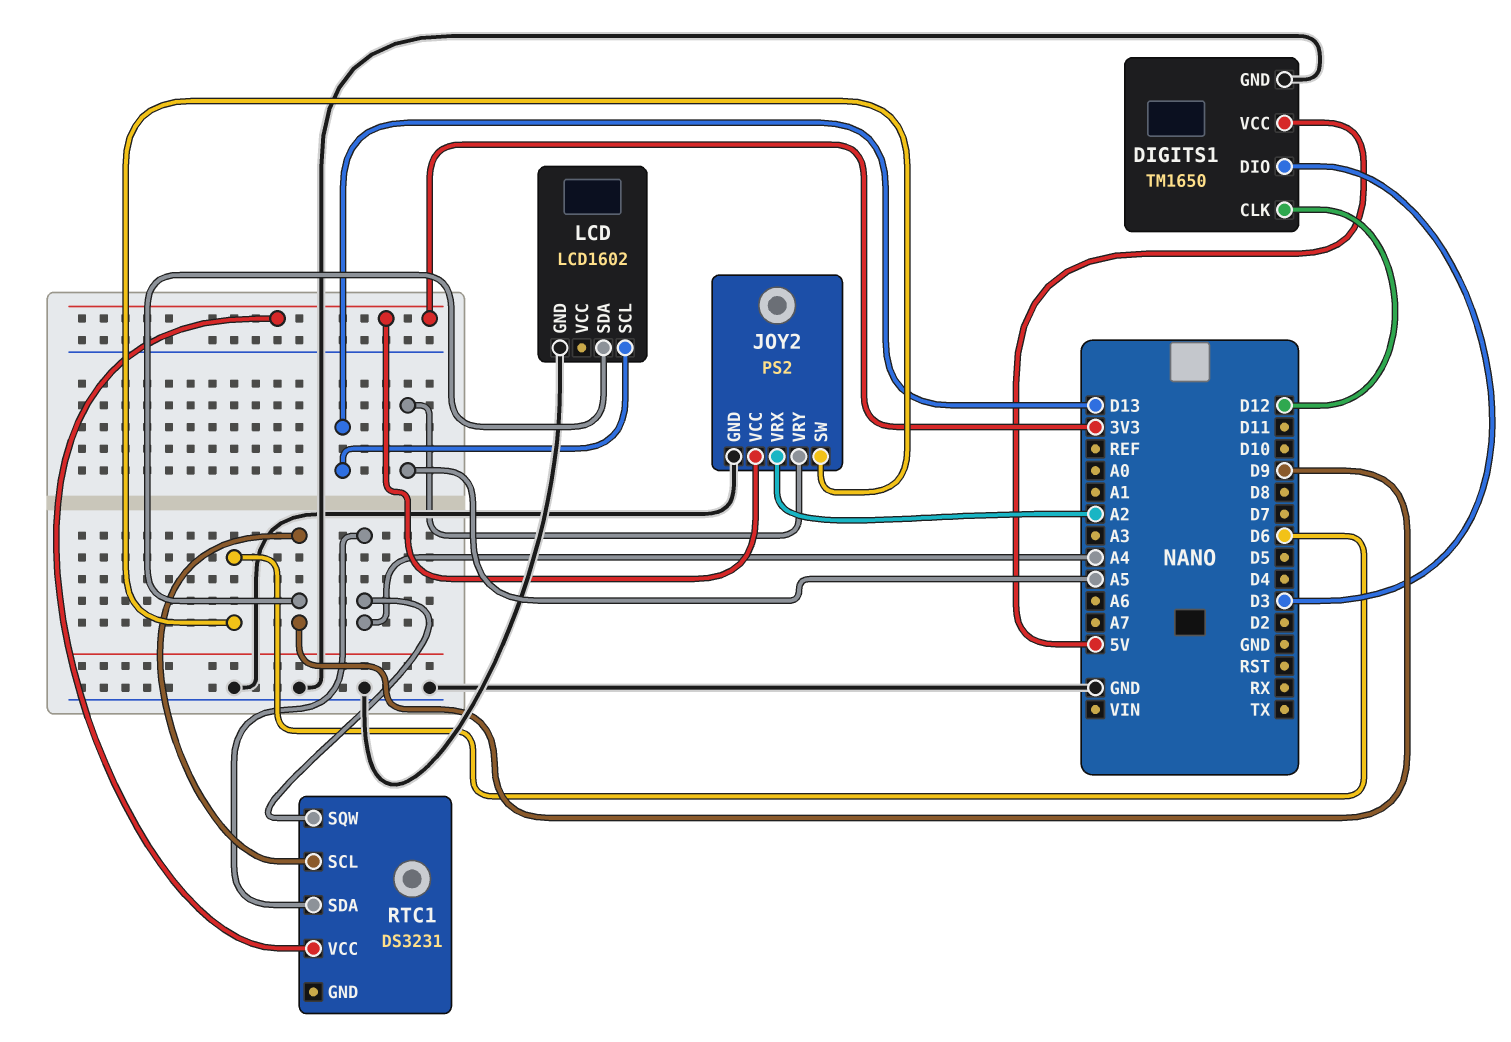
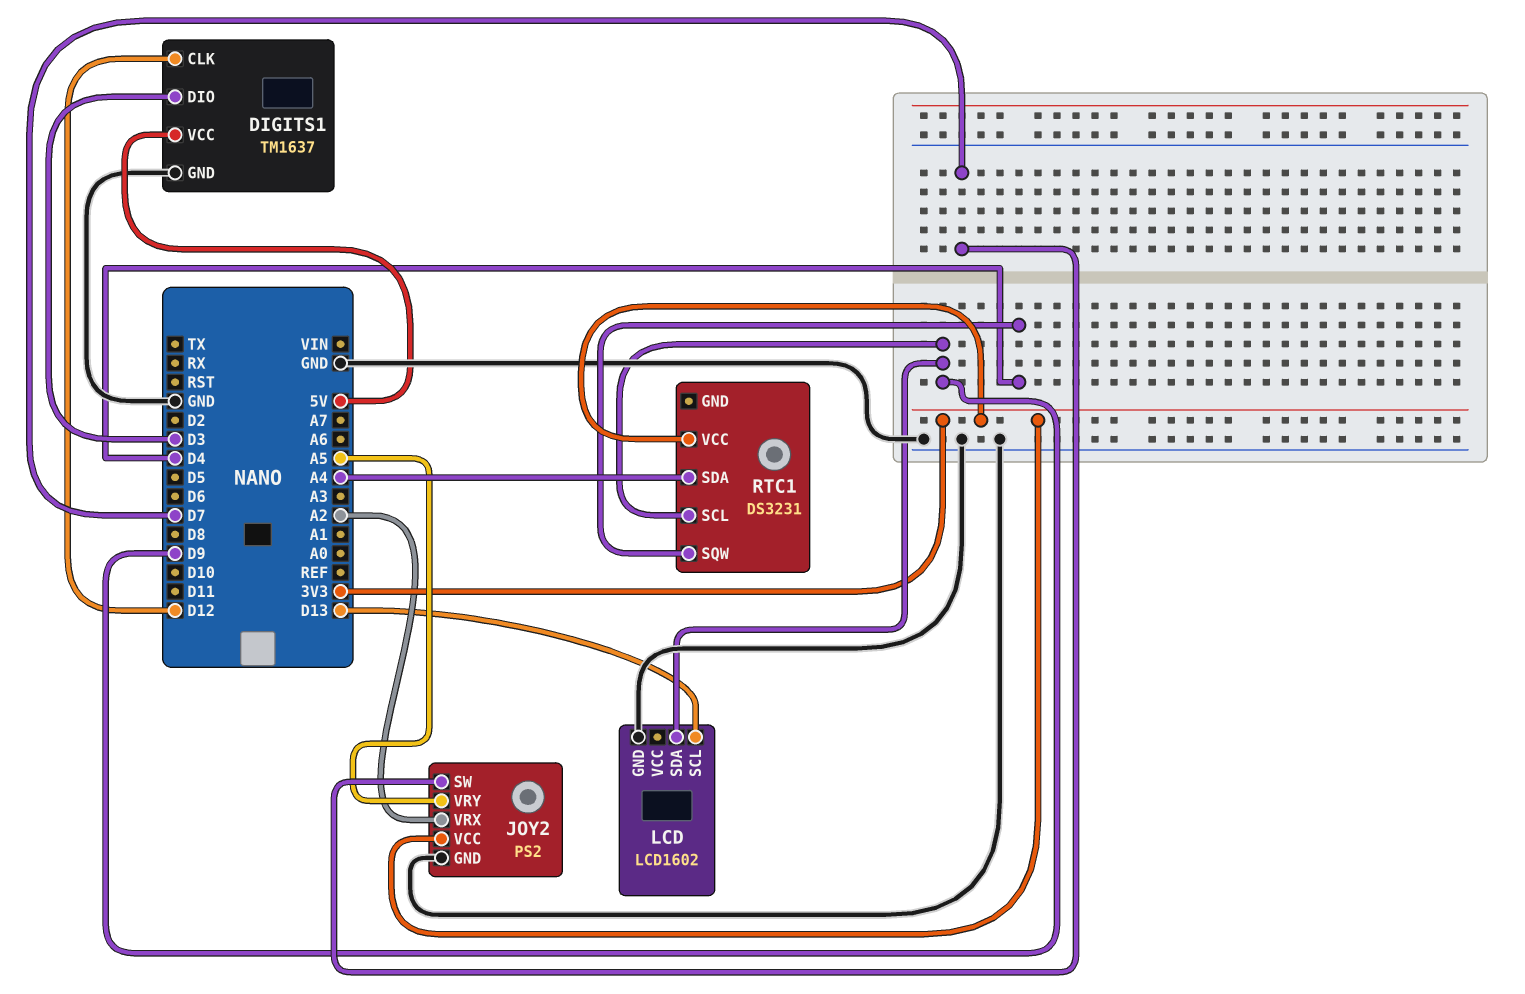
DIGITS1: TM1650 -> TM1637
JOY2 pin SW: D6 -> D7
RTC1 pin SQW: A4 -> D4

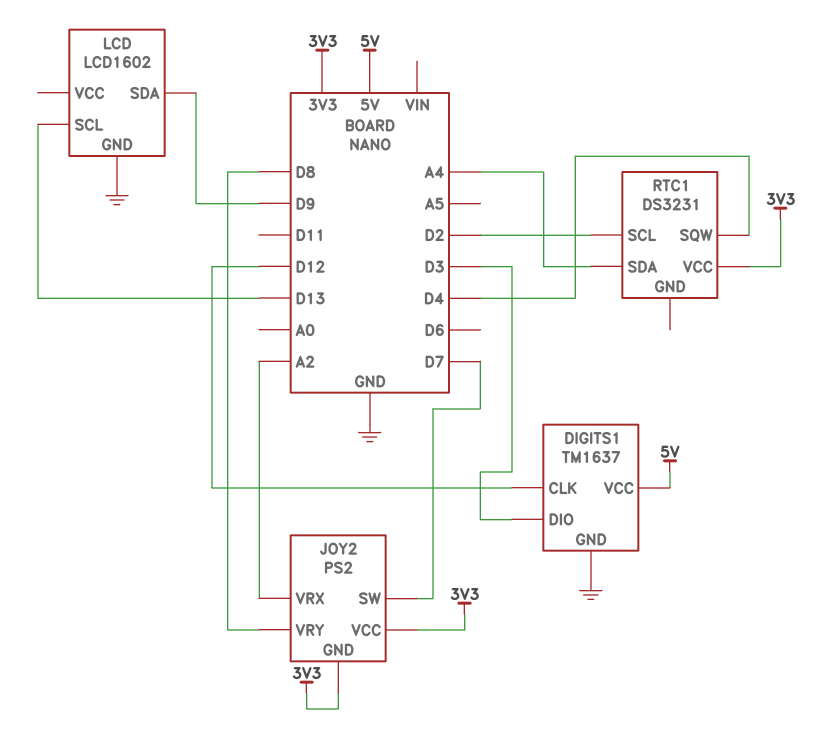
JOY2 pin GND: GND -> 3V3
JOY2 pin VRY: A5 -> D8
RTC1 pin SCL: D9 -> D2

